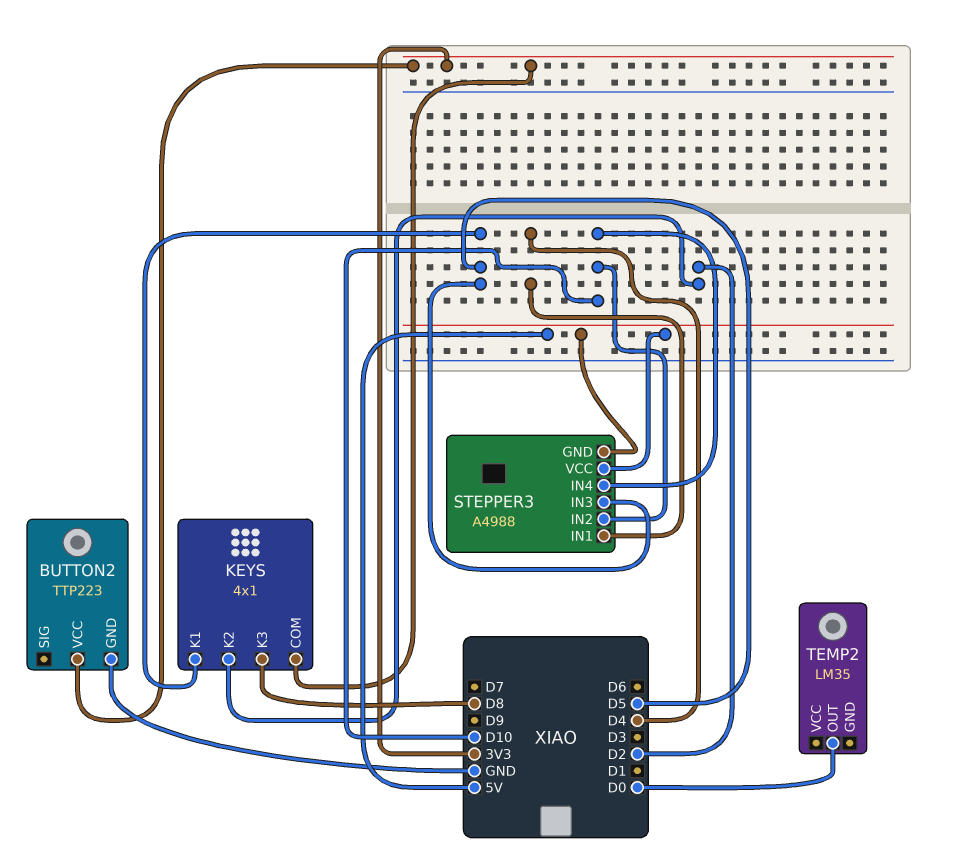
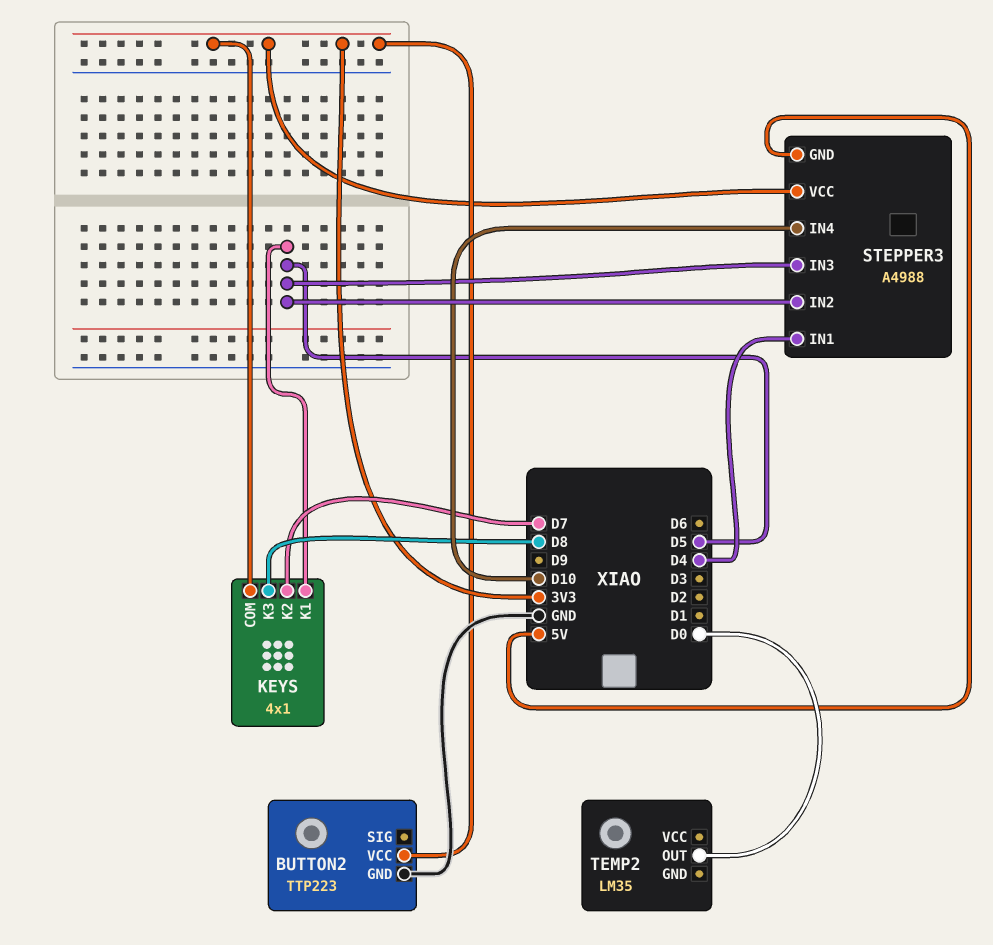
KEYS pin K2: D2 -> D7
STEPPER3 pin IN2: D10 -> D5
STEPPER3 pin VCC: 5V -> 3V3

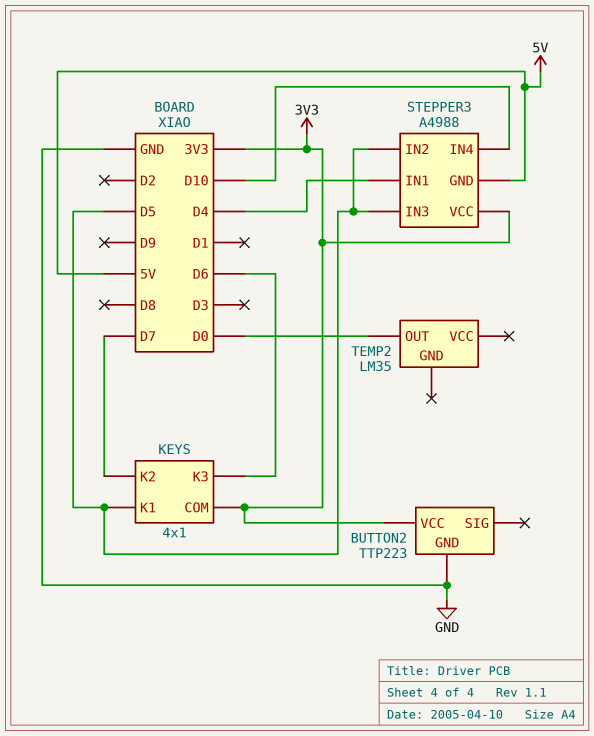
KEYS pin K3: D8 -> D6

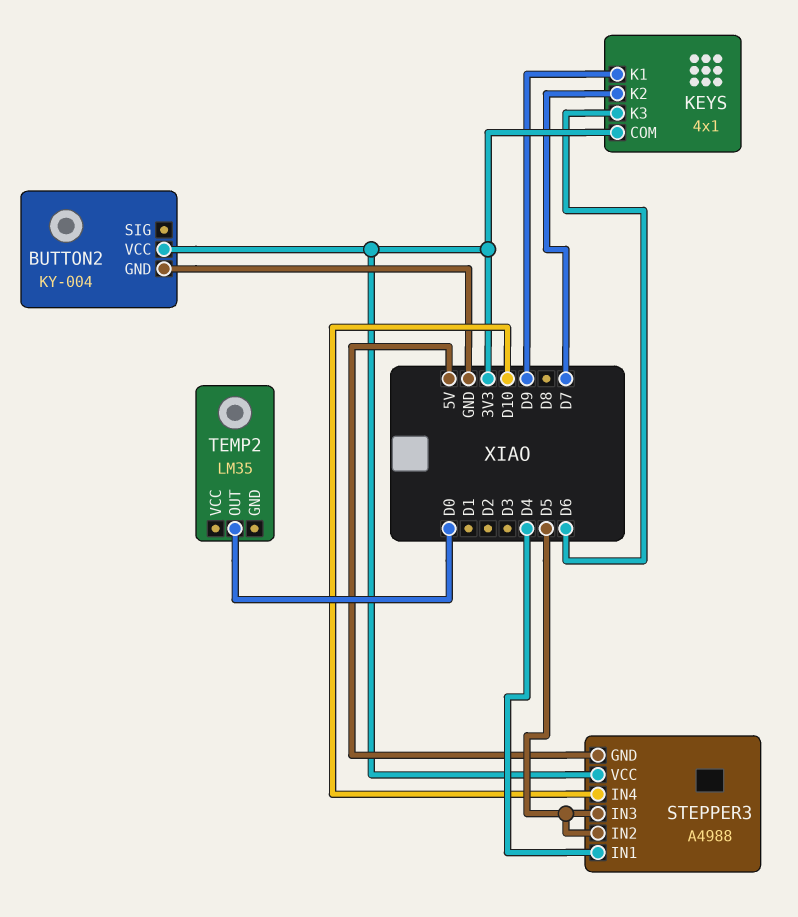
BUTTON2: TTP223 -> KY-004
KEYS pin K1: D5 -> D9

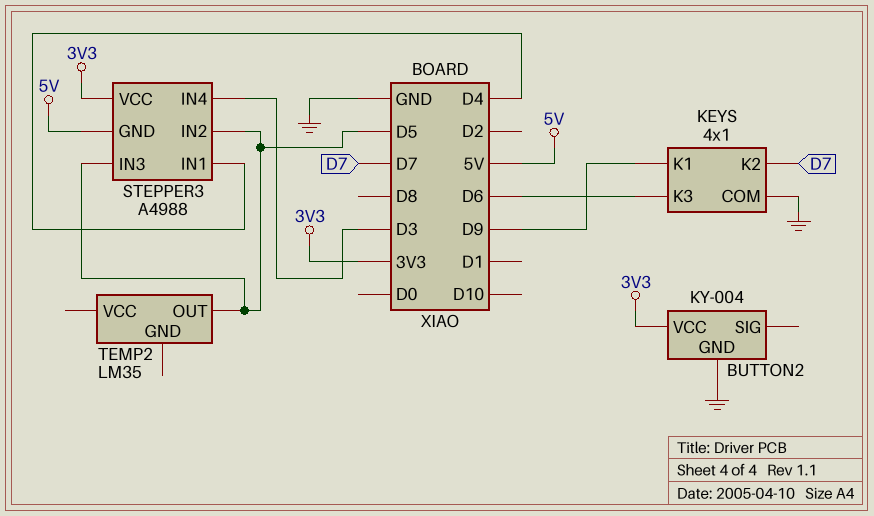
KEYS pin COM: 3V3 -> GND
STEPPER3 pin IN4: D10 -> D3
TEMP2 pin OUT: D0 -> D5

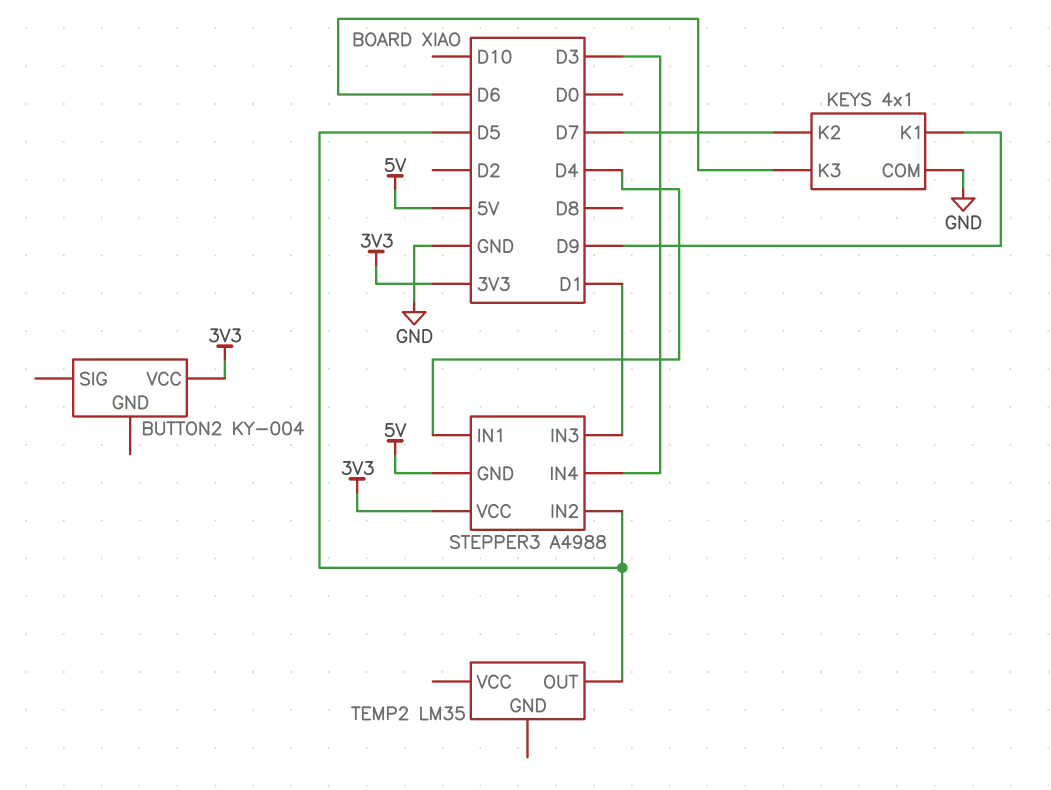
BUTTON2 pin GND: GND -> none
STEPPER3 pin IN3: D5 -> D1

